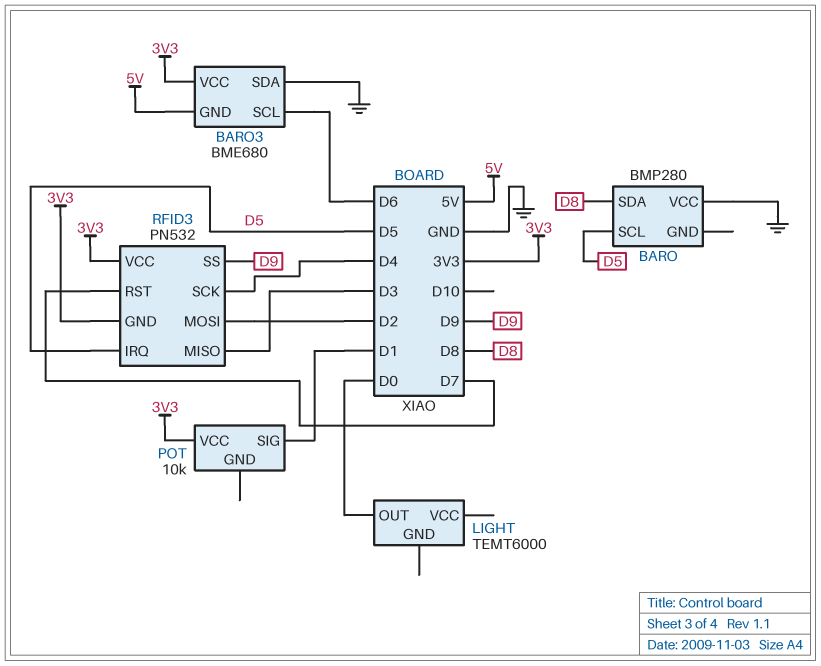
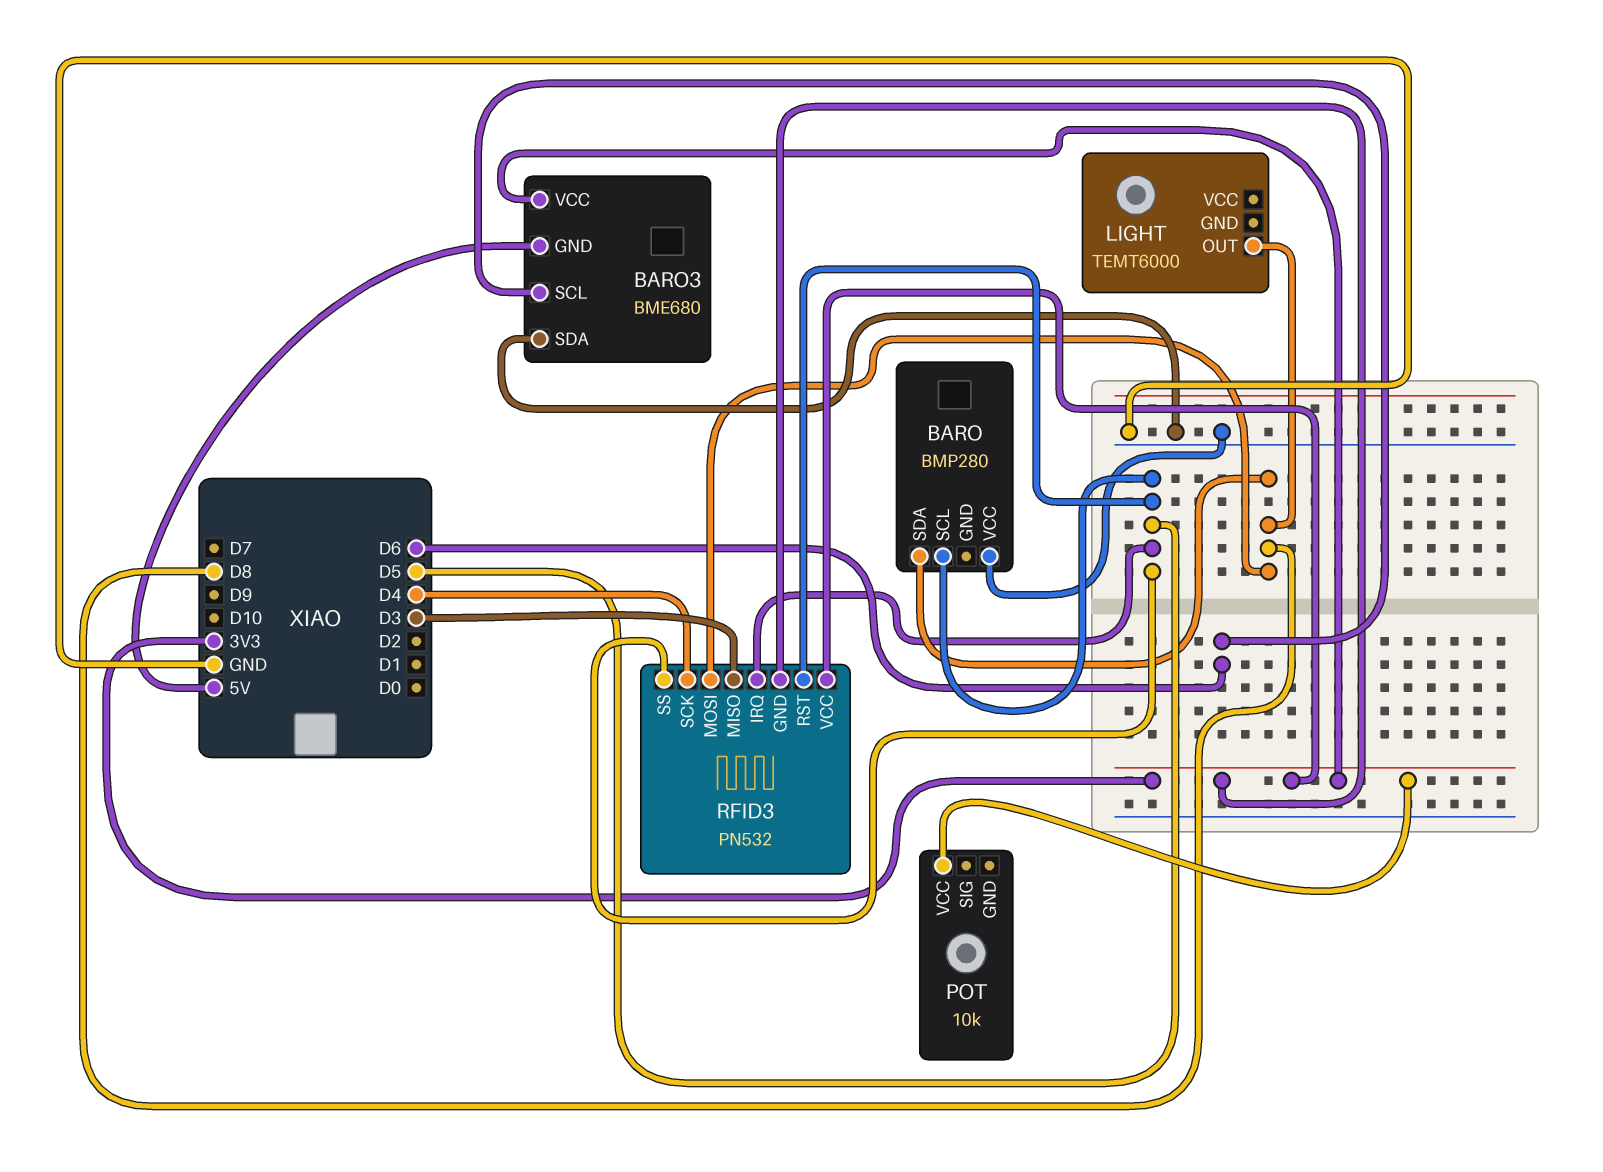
LIGHT pin OUT: D0 -> D8
POT pin SIG: D1 -> none
RFID3 pin MOSI: D2 -> D8
RFID3 pin RST: D7 -> D5
RFID3 pin SS: D9 -> D5

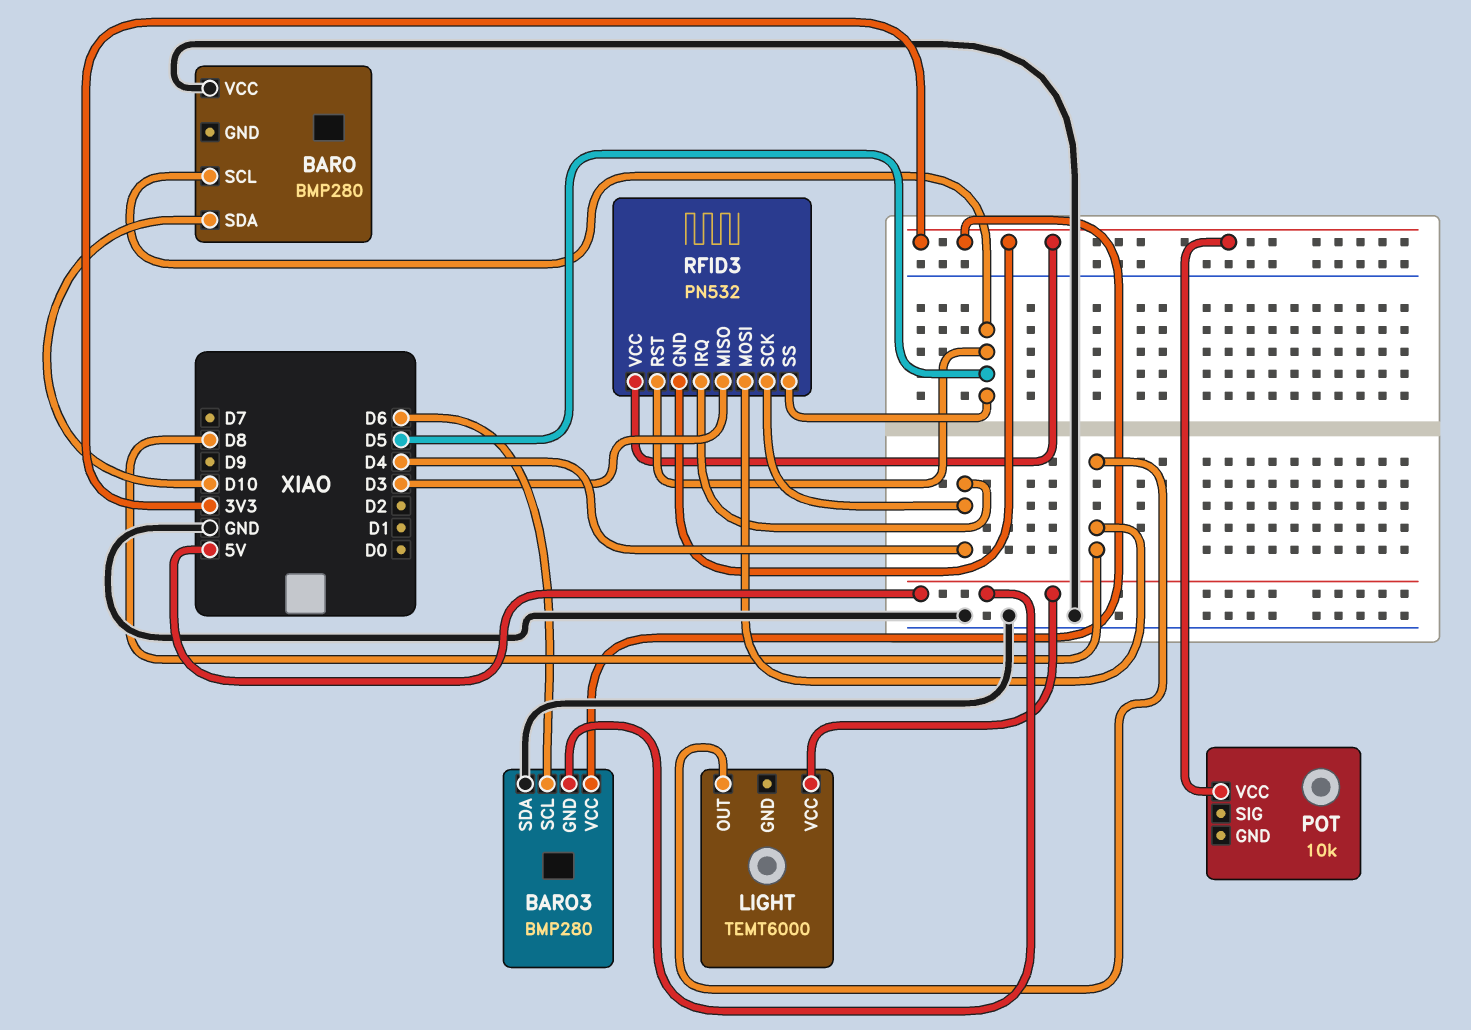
BARO pin SDA: D8 -> D10
BARO3: BME680 -> BMP280
LIGHT pin VCC: none -> 5V
RFID3 pin IRQ: D5 -> D4

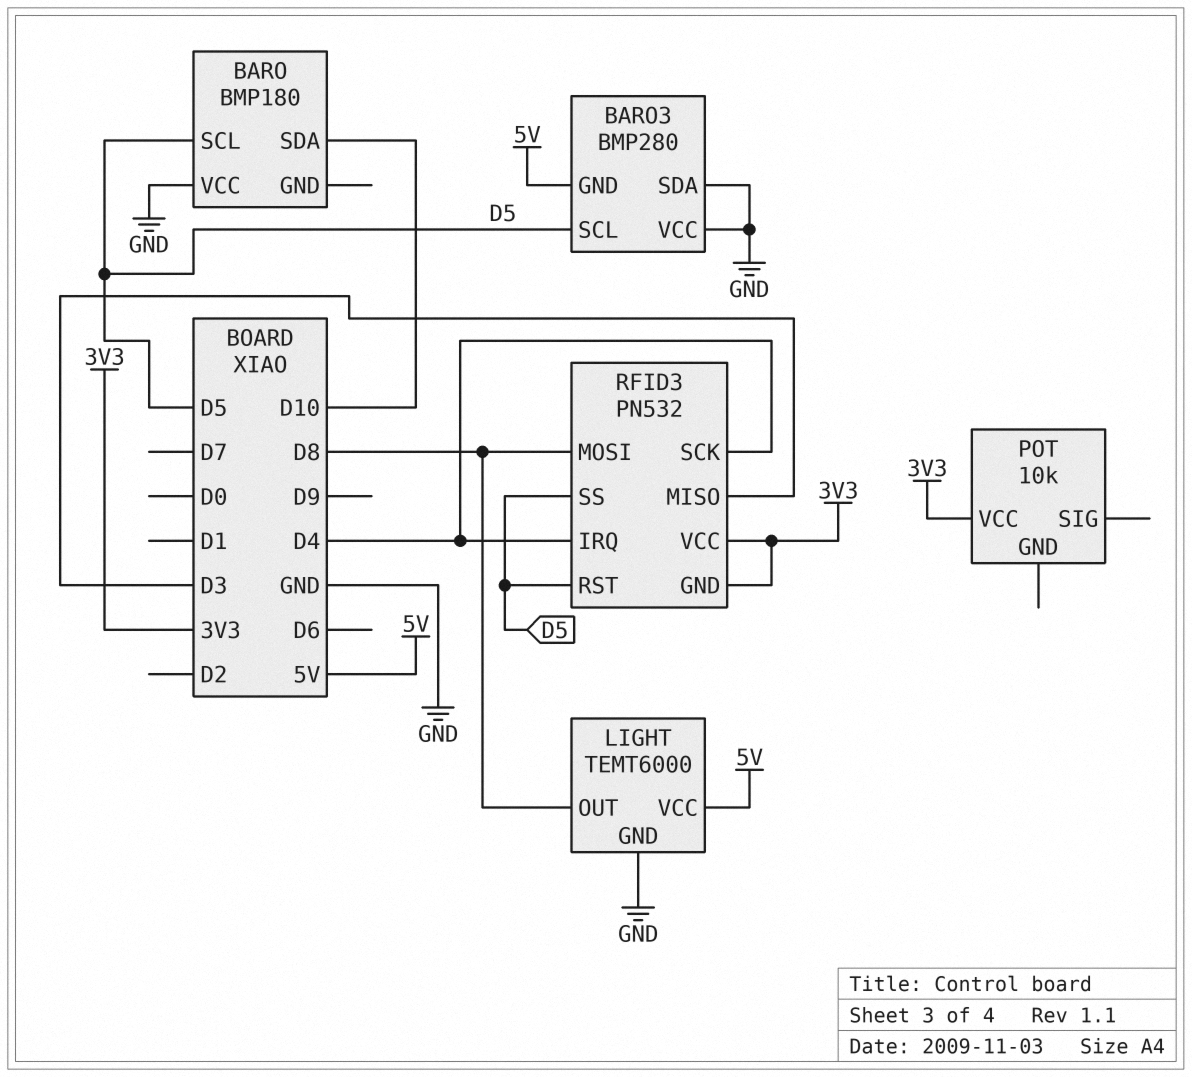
BARO: BMP280 -> BMP180
BARO3 pin SCL: D6 -> D5
BARO3 pin VCC: 3V3 -> GND
LIGHT pin GND: none -> GND

